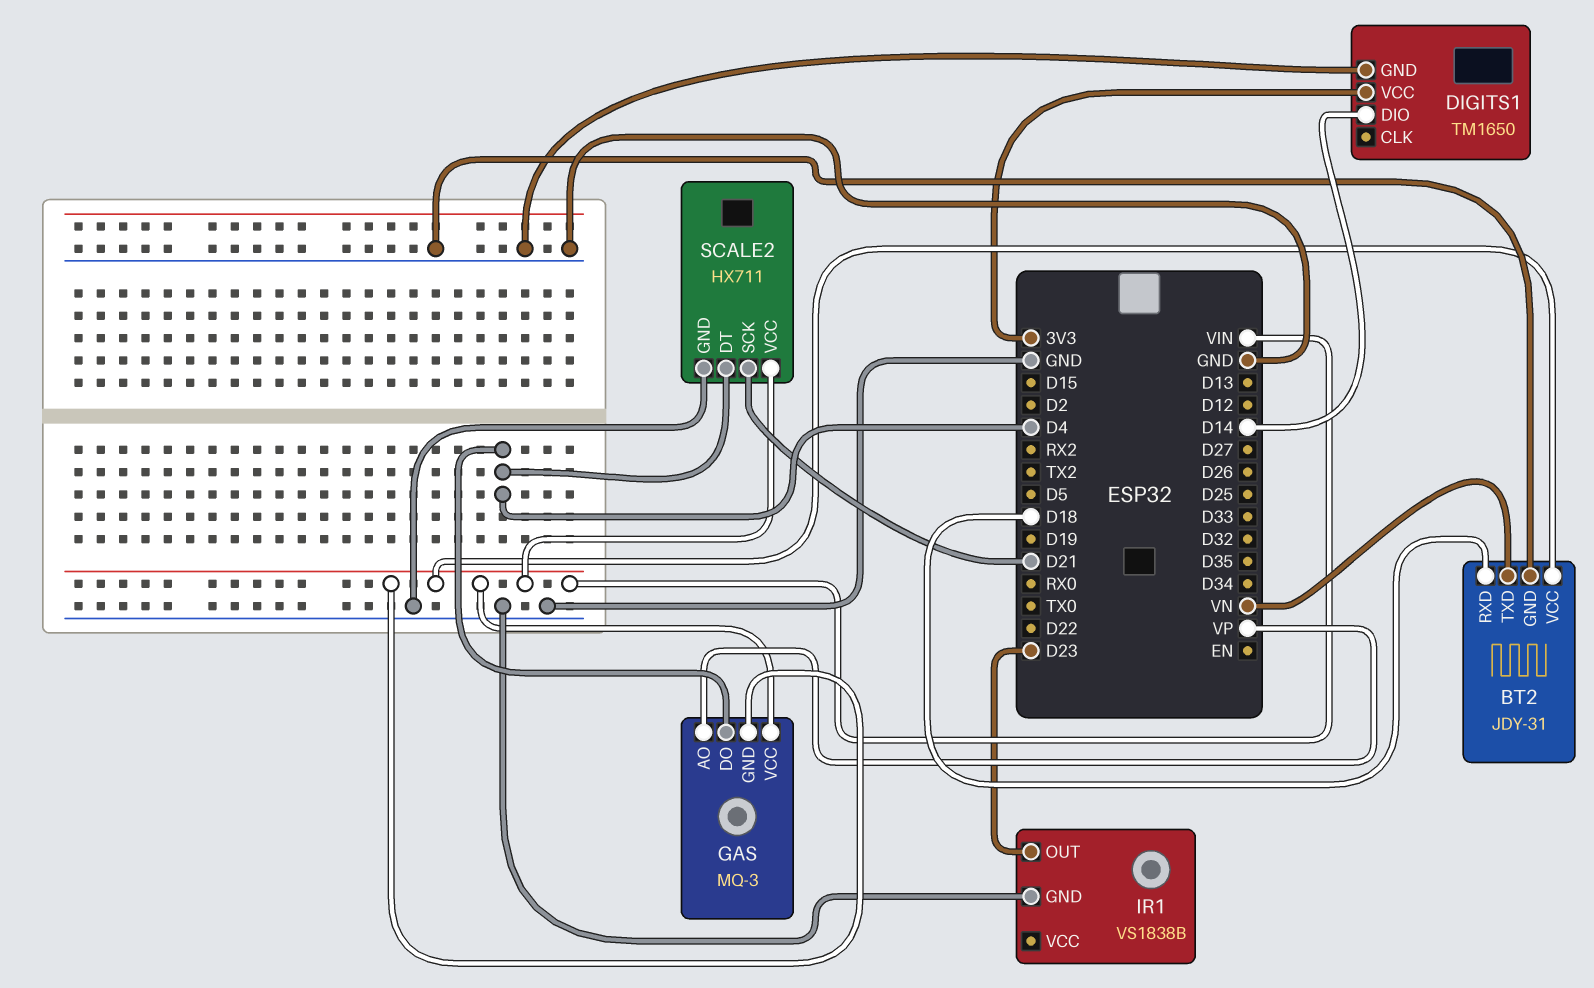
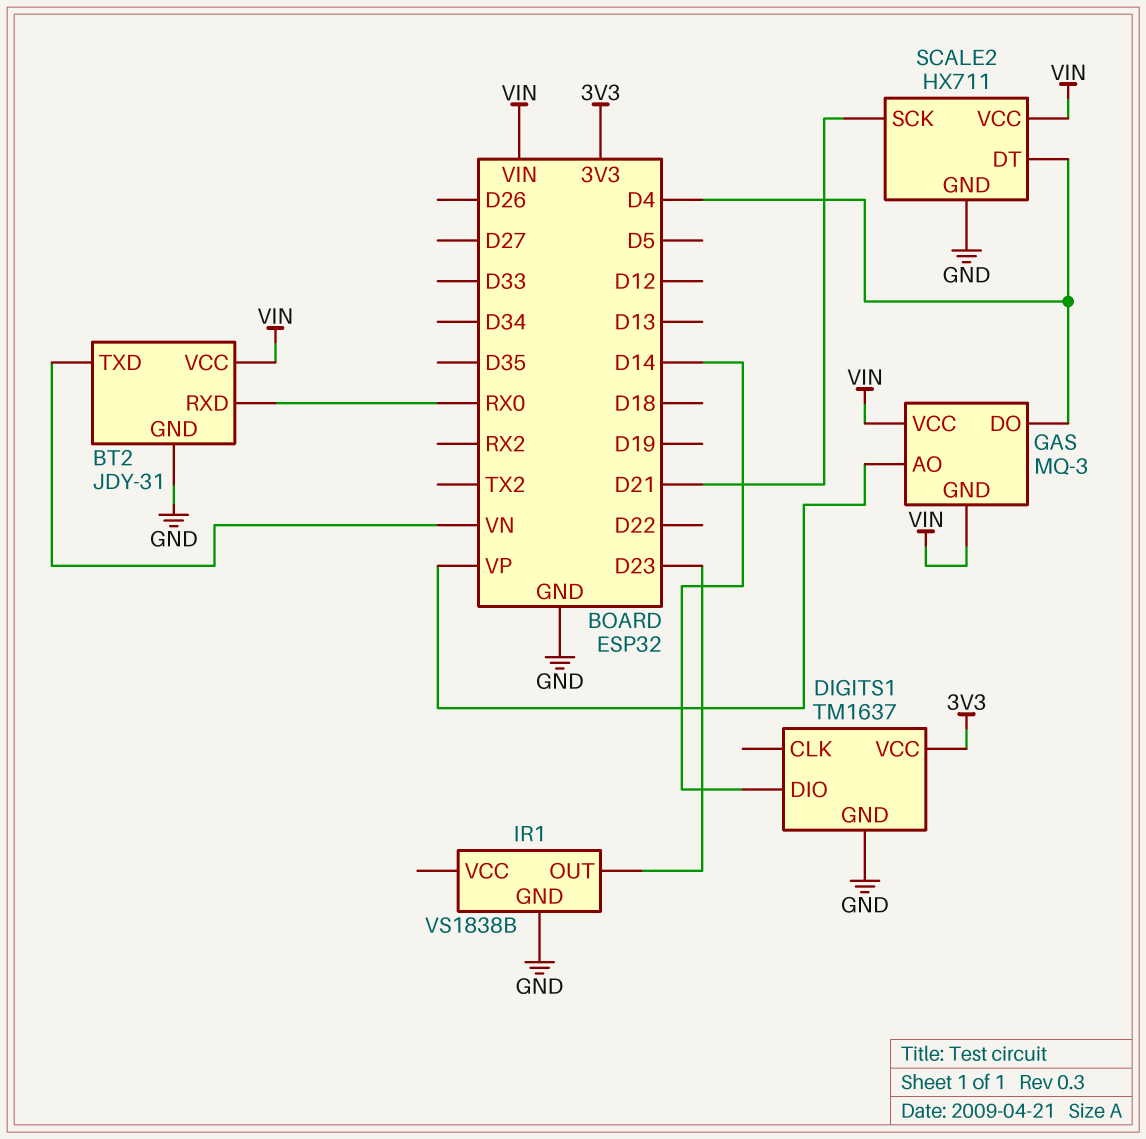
BT2 pin RXD: D18 -> RX0
DIGITS1: TM1650 -> TM1637

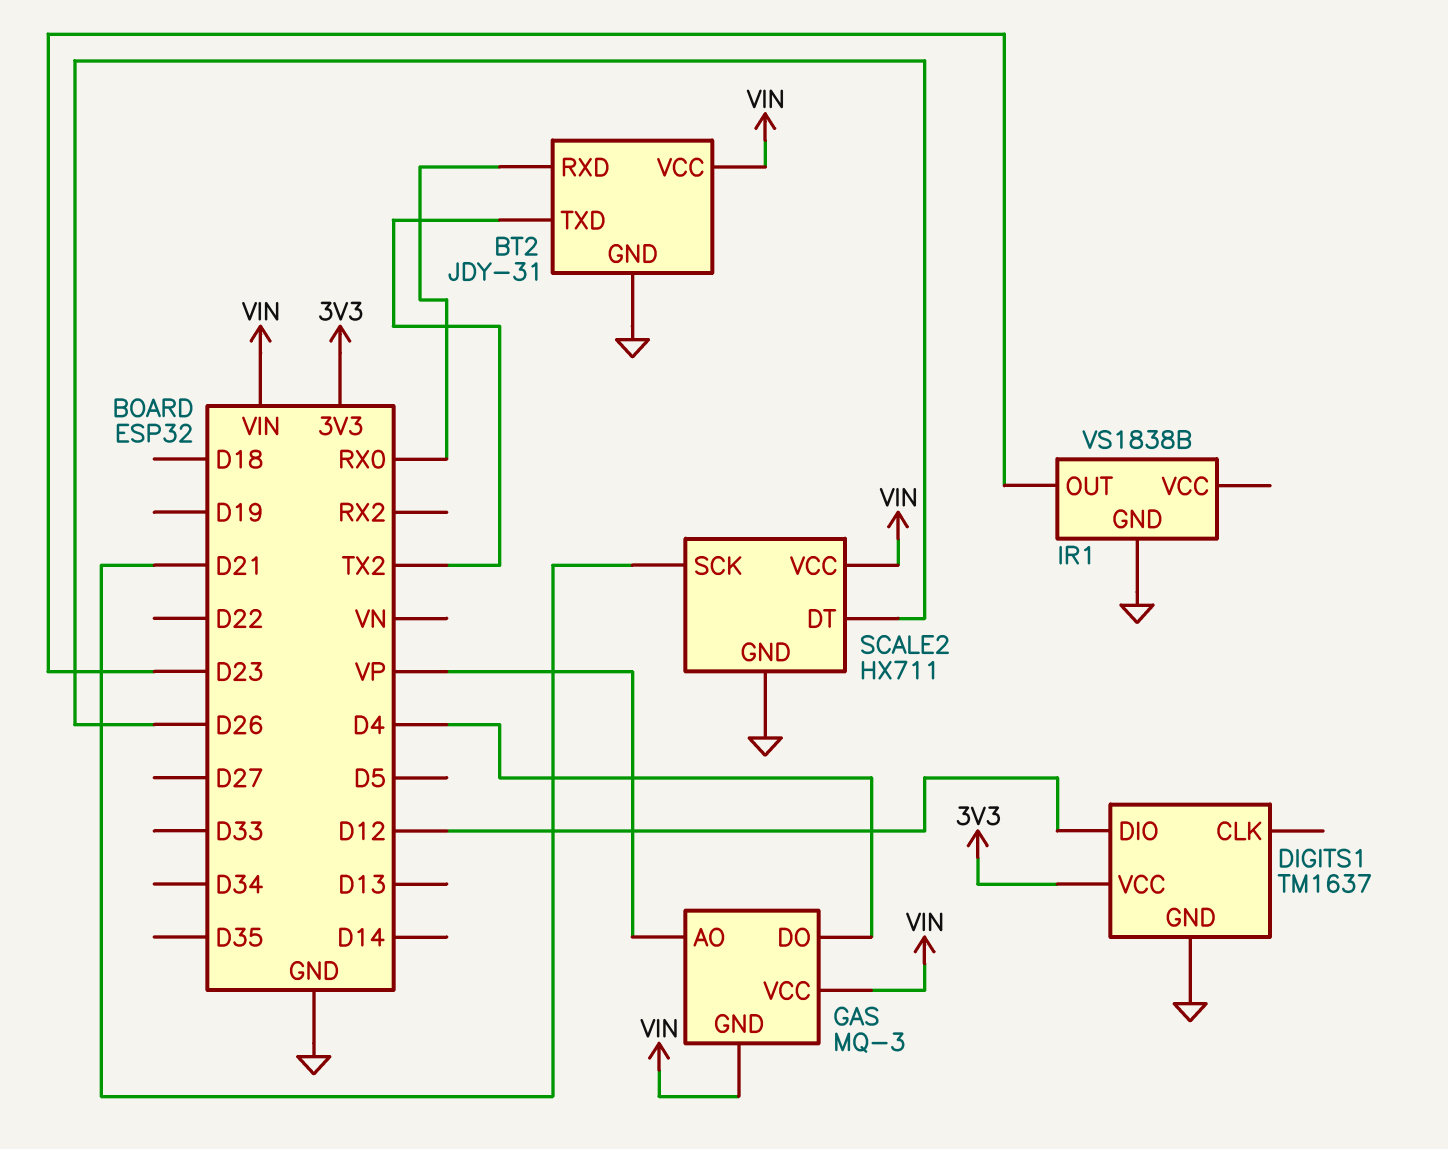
BT2 pin TXD: VN -> TX2
DIGITS1 pin DIO: D14 -> D12
SCALE2 pin DT: D4 -> D26

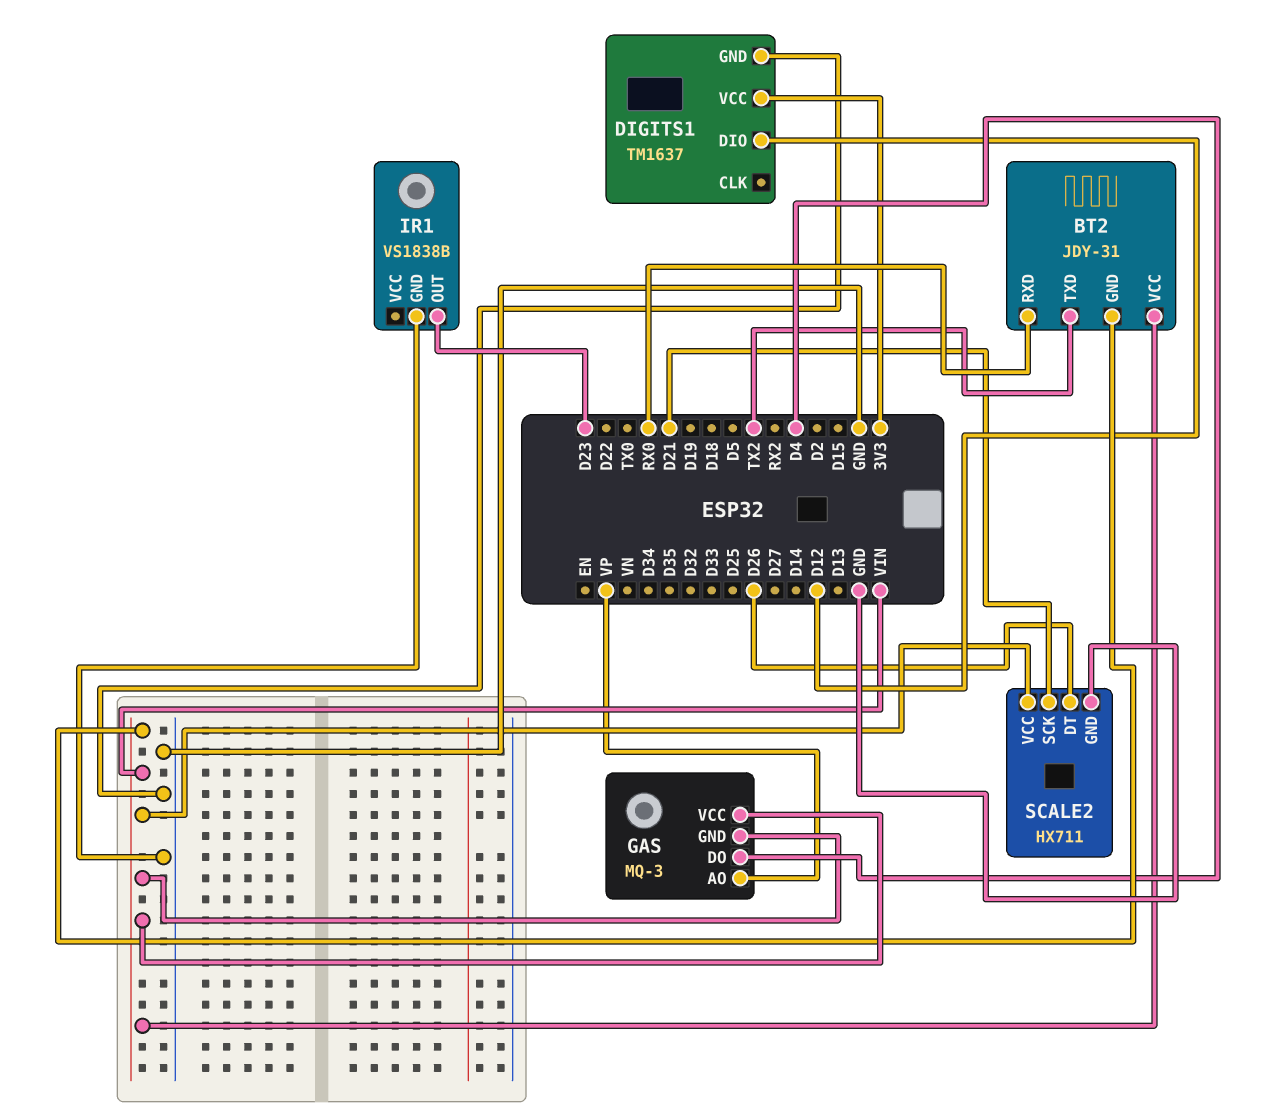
BT2 pin GND: GND -> VIN

